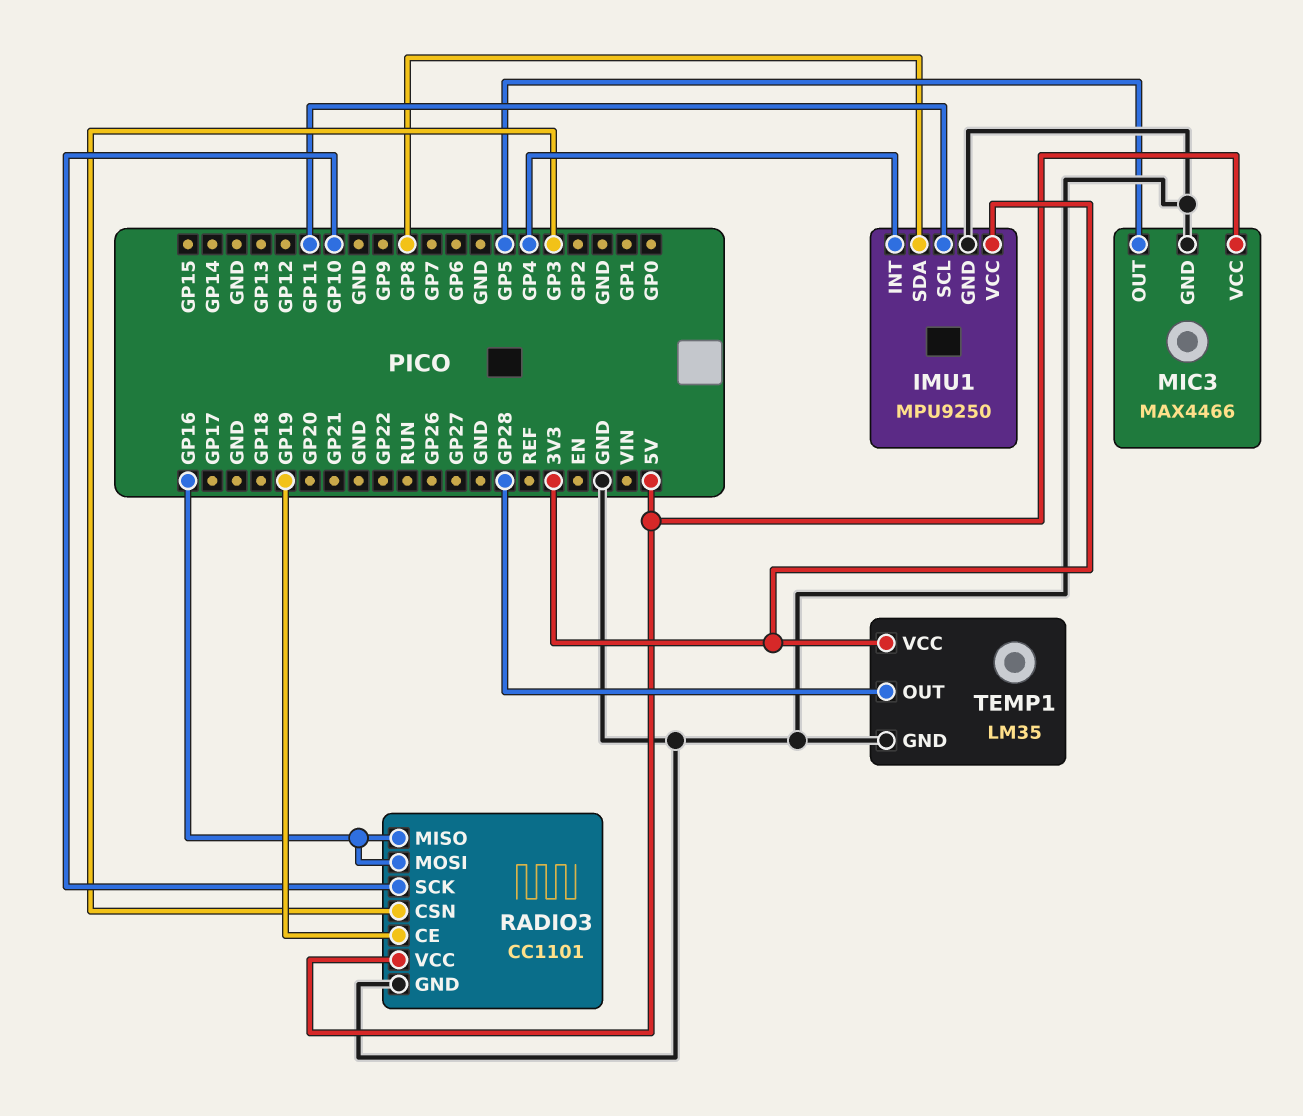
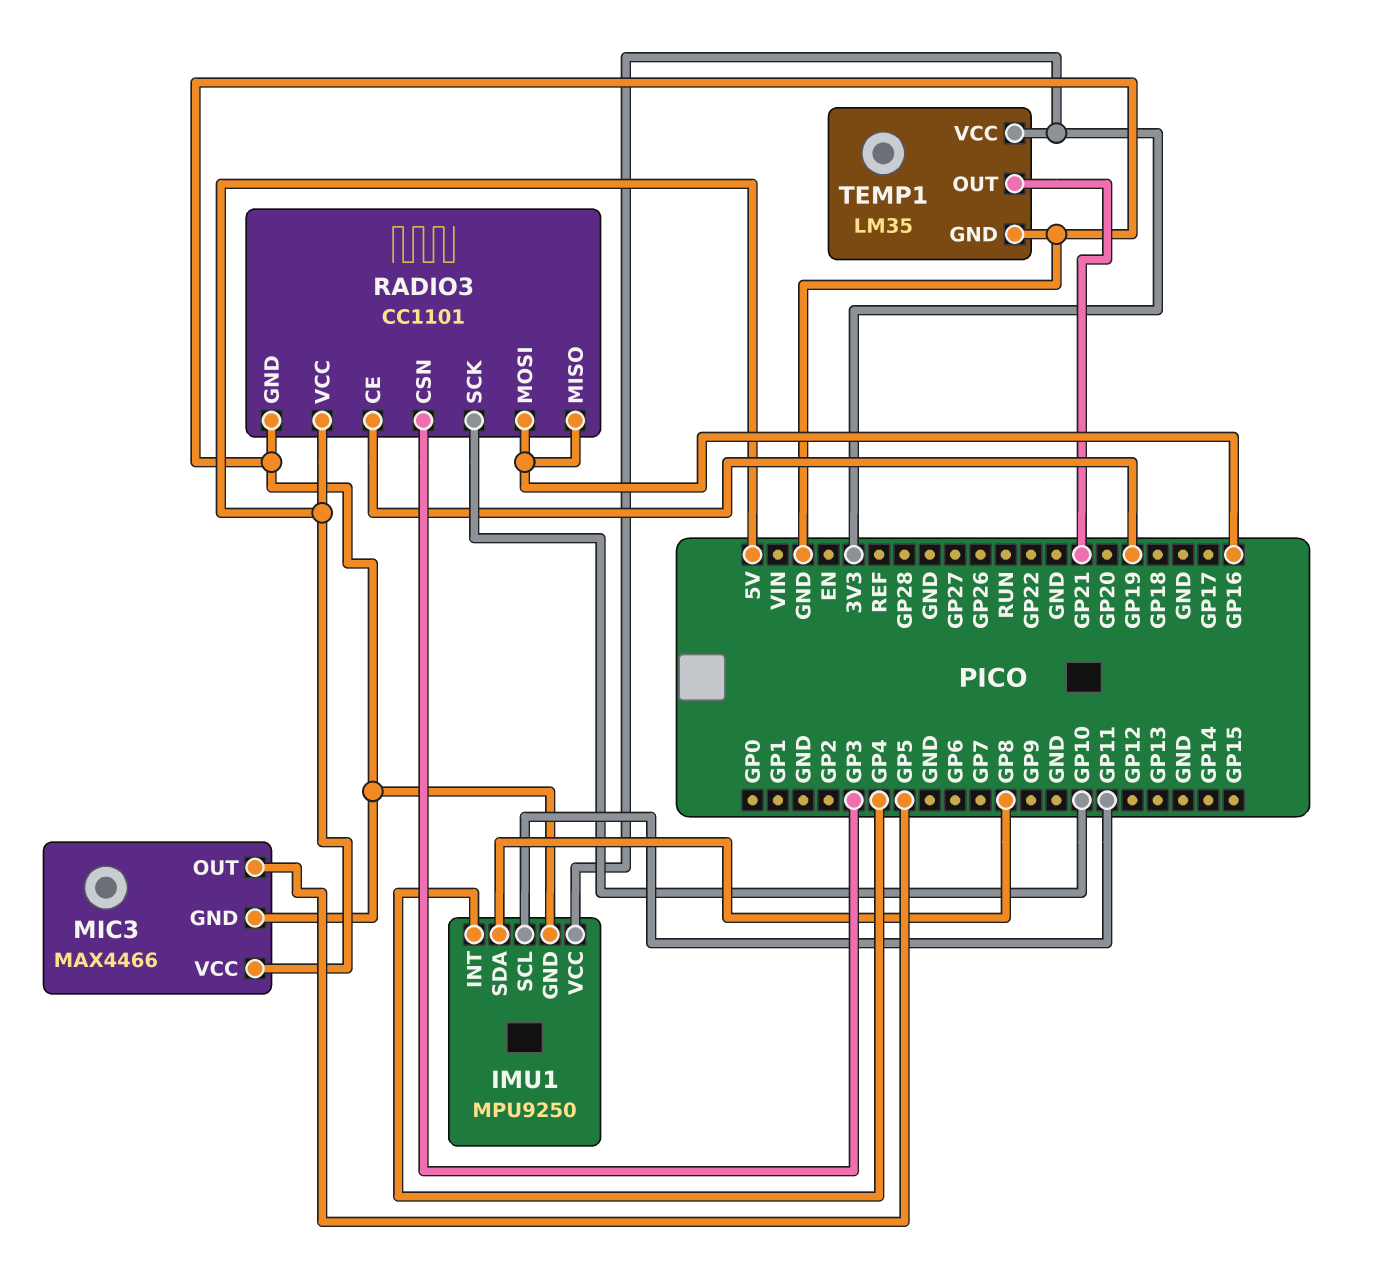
TEMP1 pin OUT: GP28 -> GP21

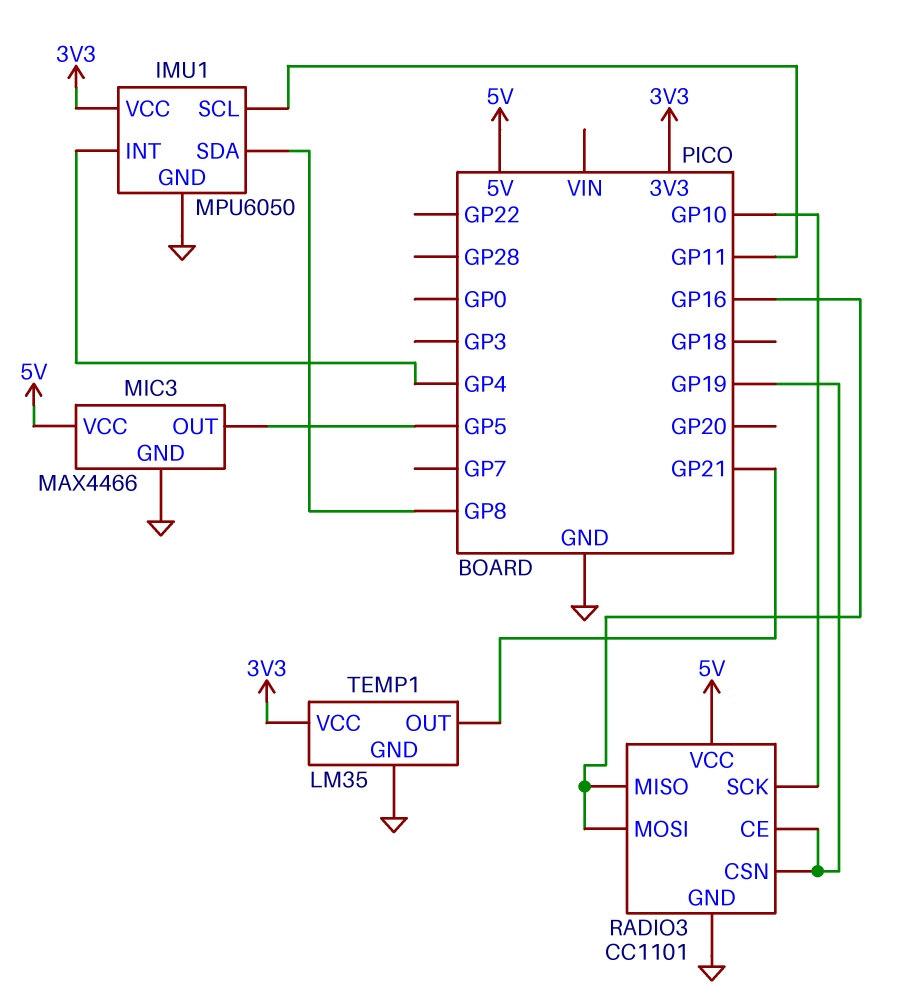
IMU1: MPU9250 -> MPU6050
RADIO3 pin CSN: GP3 -> GP19

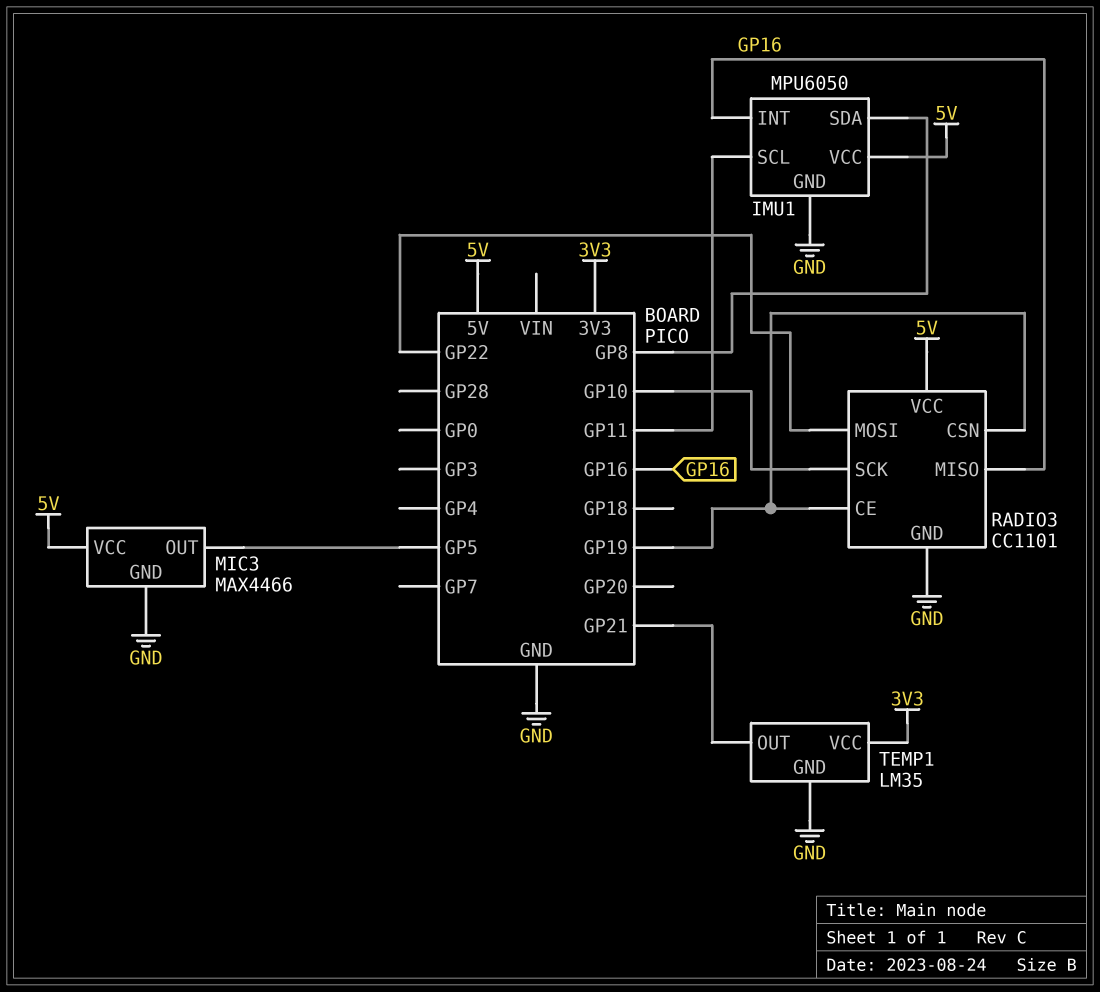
IMU1 pin INT: GP4 -> GP16
IMU1 pin VCC: 3V3 -> 5V
RADIO3 pin MOSI: GP16 -> GP22

